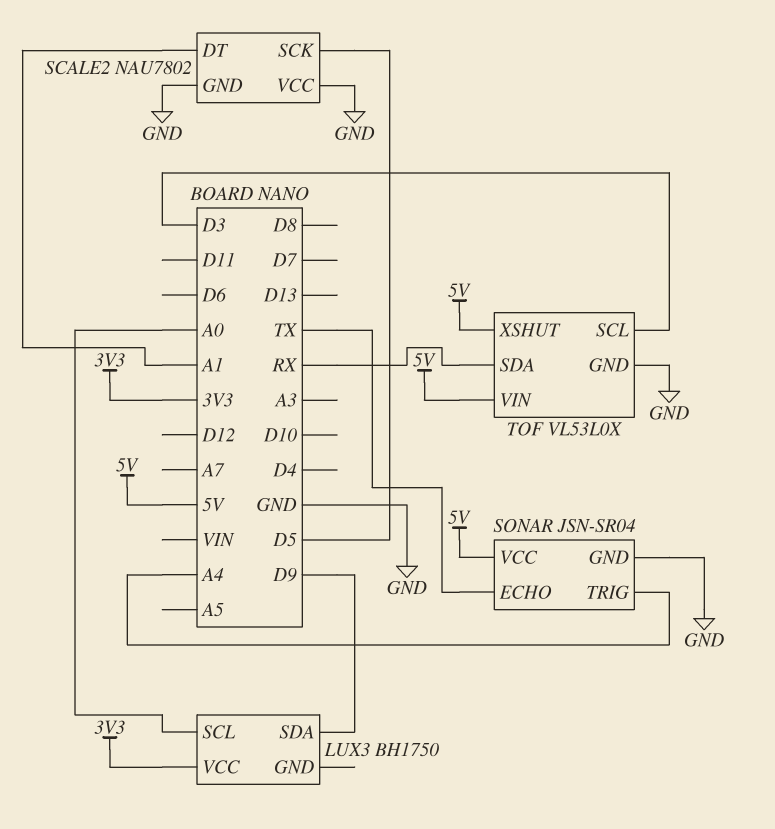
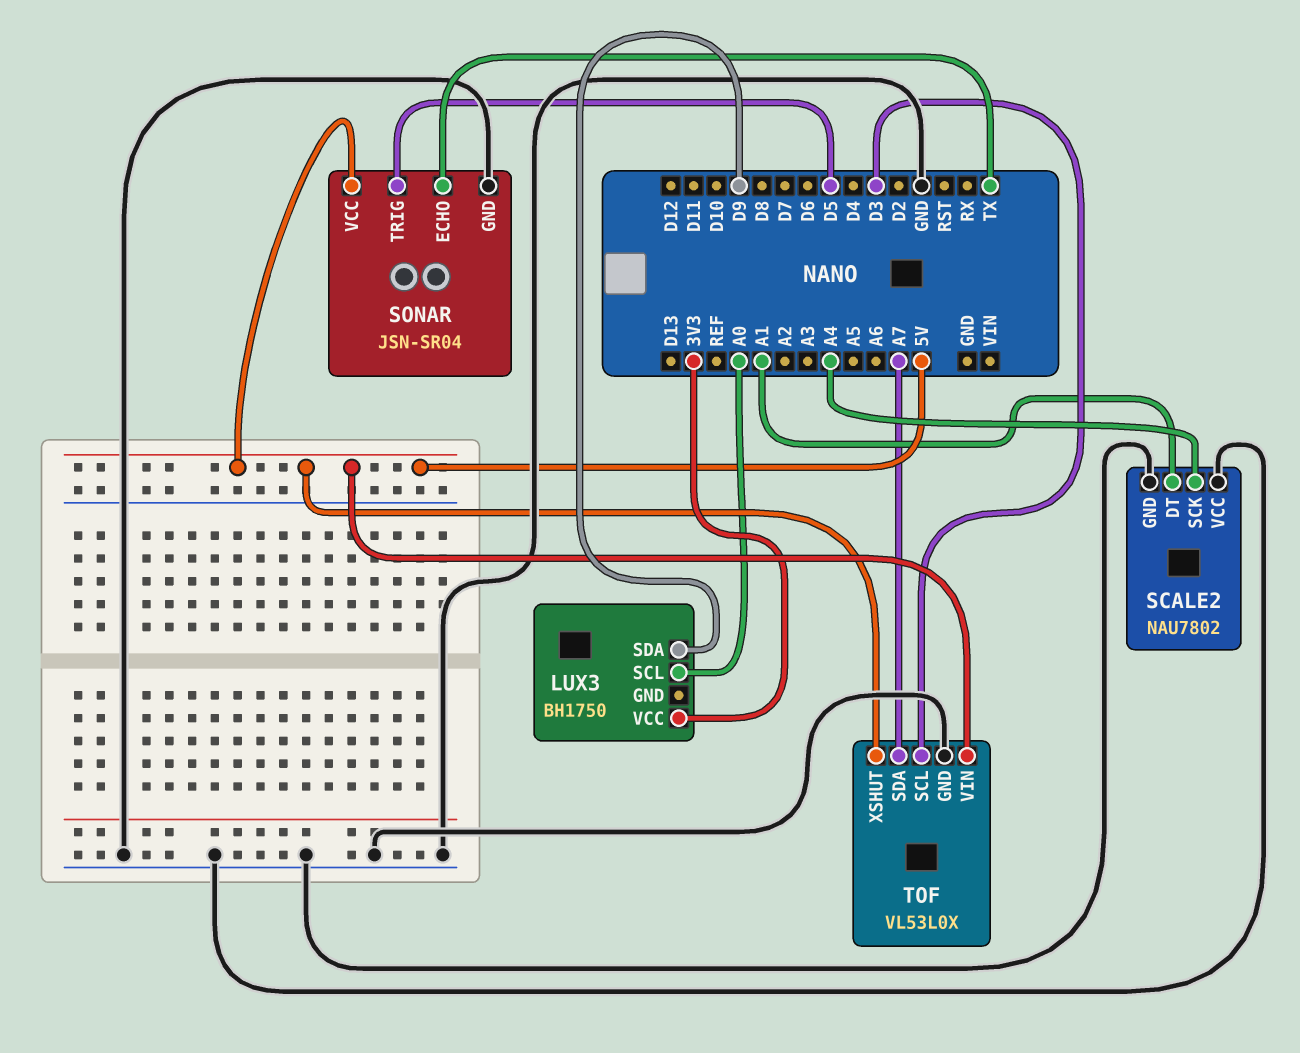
SCALE2 pin SCK: D5 -> A4
SONAR pin TRIG: A4 -> D5
TOF pin SDA: RX -> A7

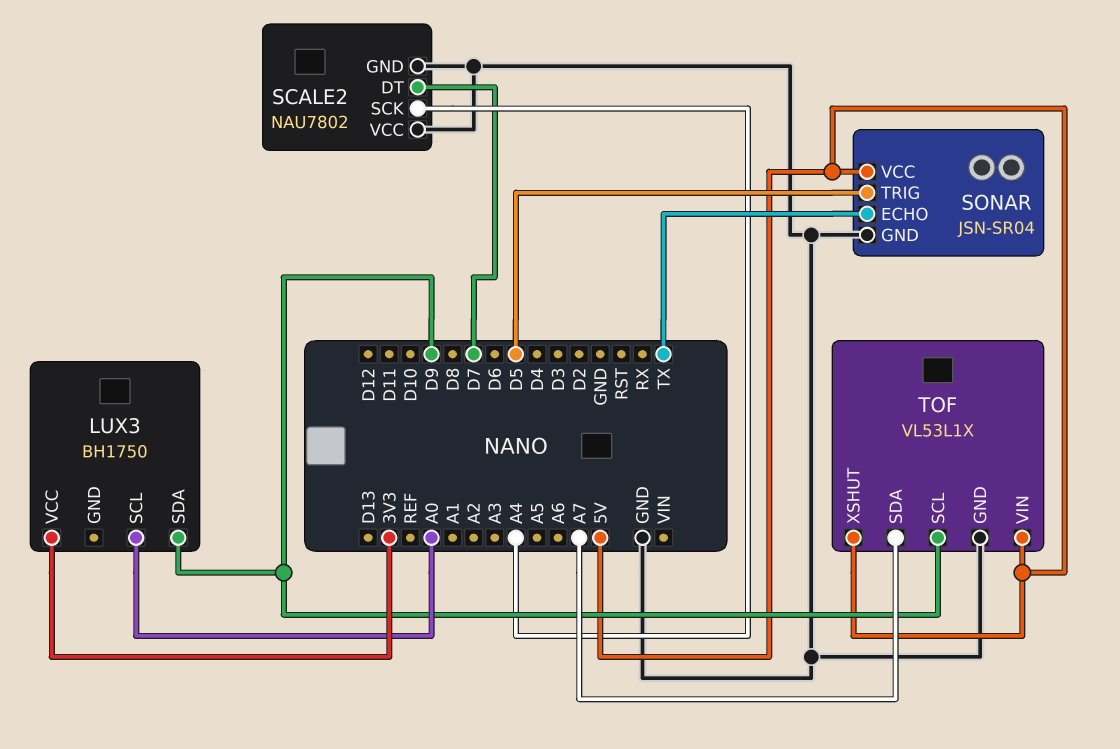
SCALE2 pin DT: A1 -> D7
TOF: VL53L0X -> VL53L1X
TOF pin SCL: D3 -> D9

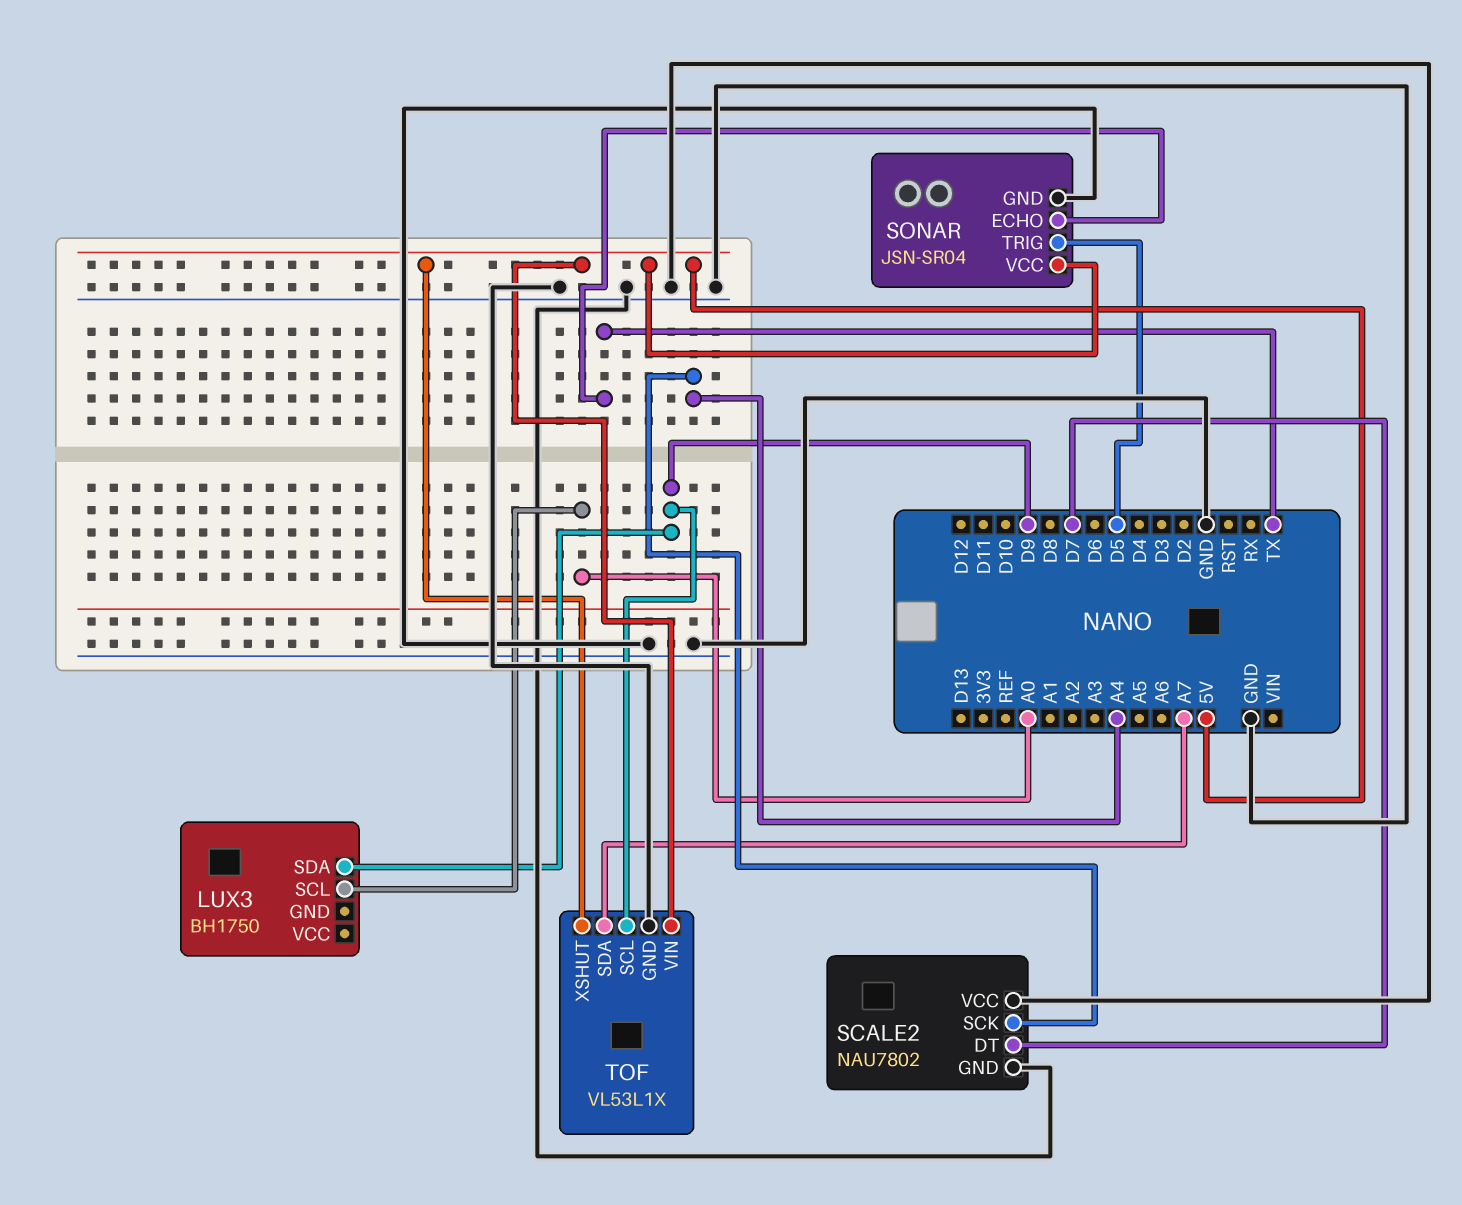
LUX3 pin VCC: 3V3 -> none

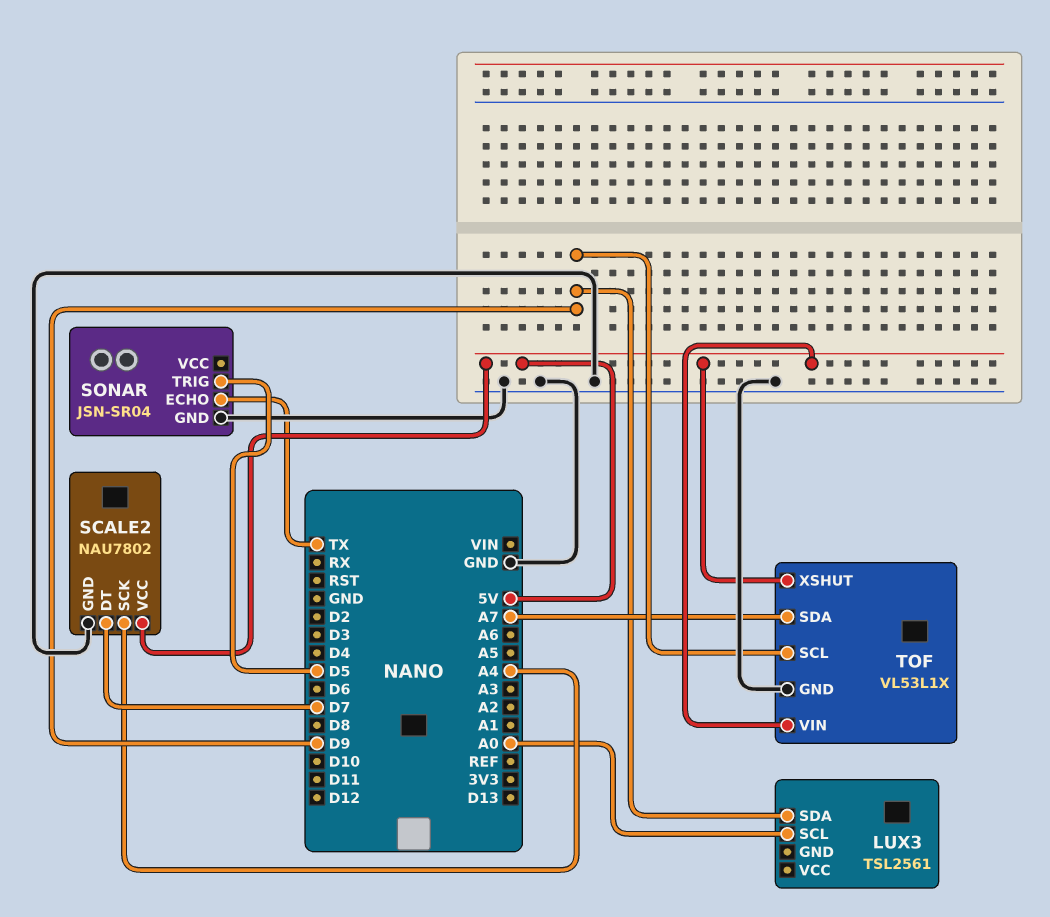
LUX3: BH1750 -> TSL2561
SCALE2 pin VCC: GND -> 5V
SONAR pin VCC: 5V -> none

